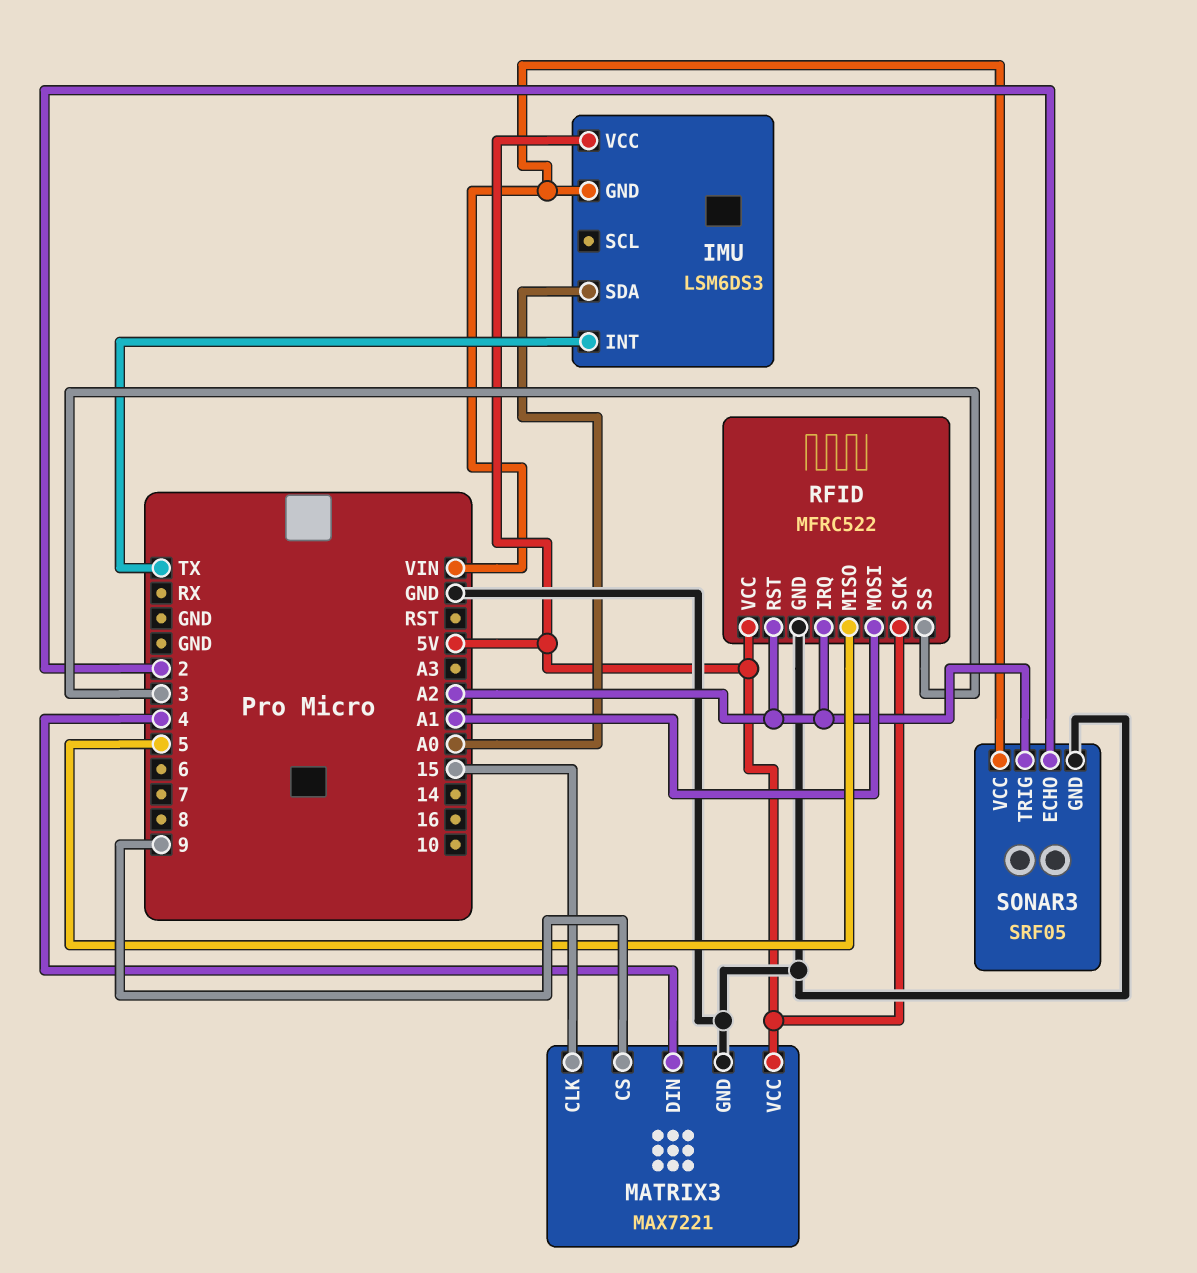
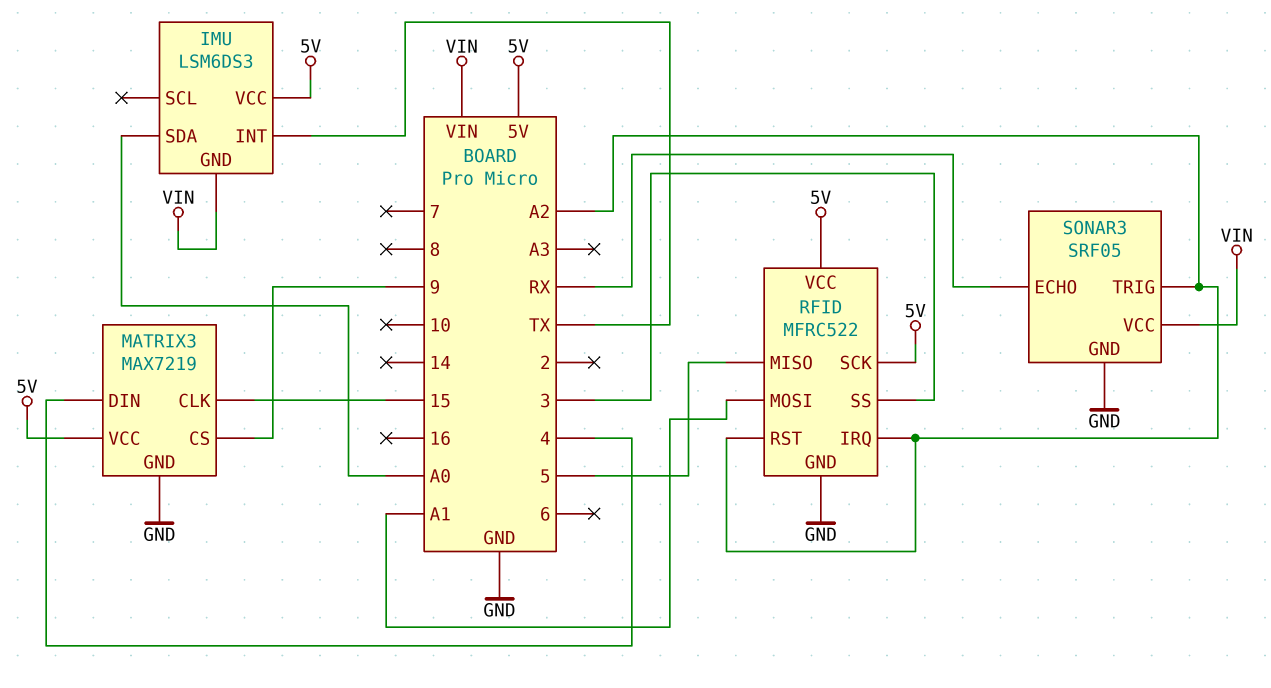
MATRIX3: MAX7221 -> MAX7219
SONAR3 pin ECHO: 2 -> RX

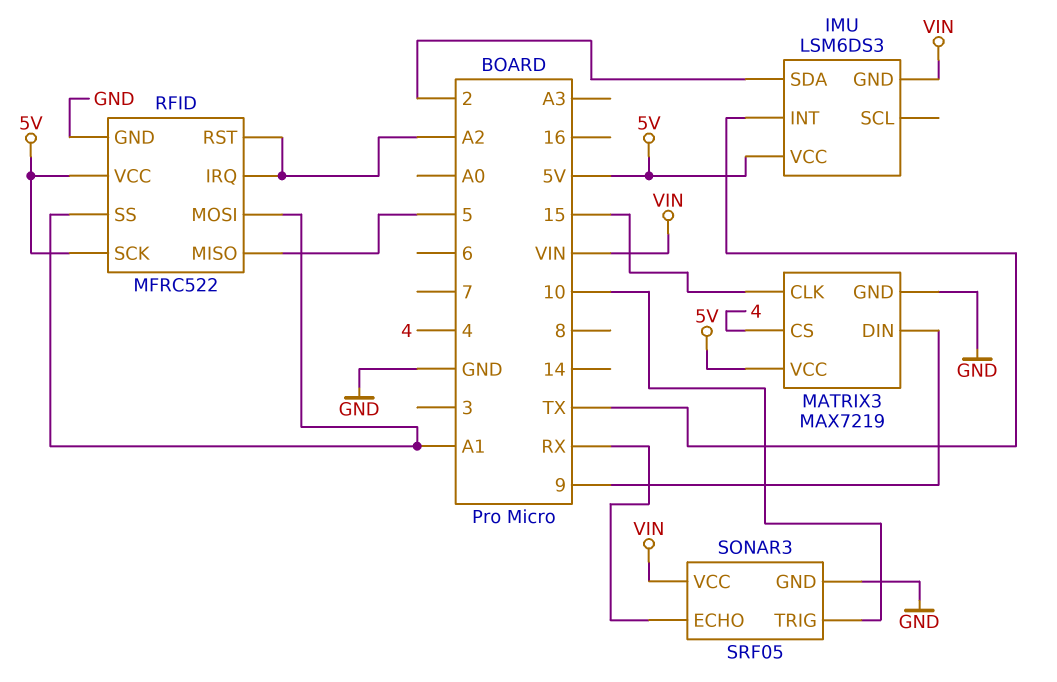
IMU pin SDA: A0 -> 2
MATRIX3 pin CS: 9 -> 4
MATRIX3 pin DIN: 4 -> 9
RFID pin SS: 3 -> A1
SONAR3 pin TRIG: A2 -> 10

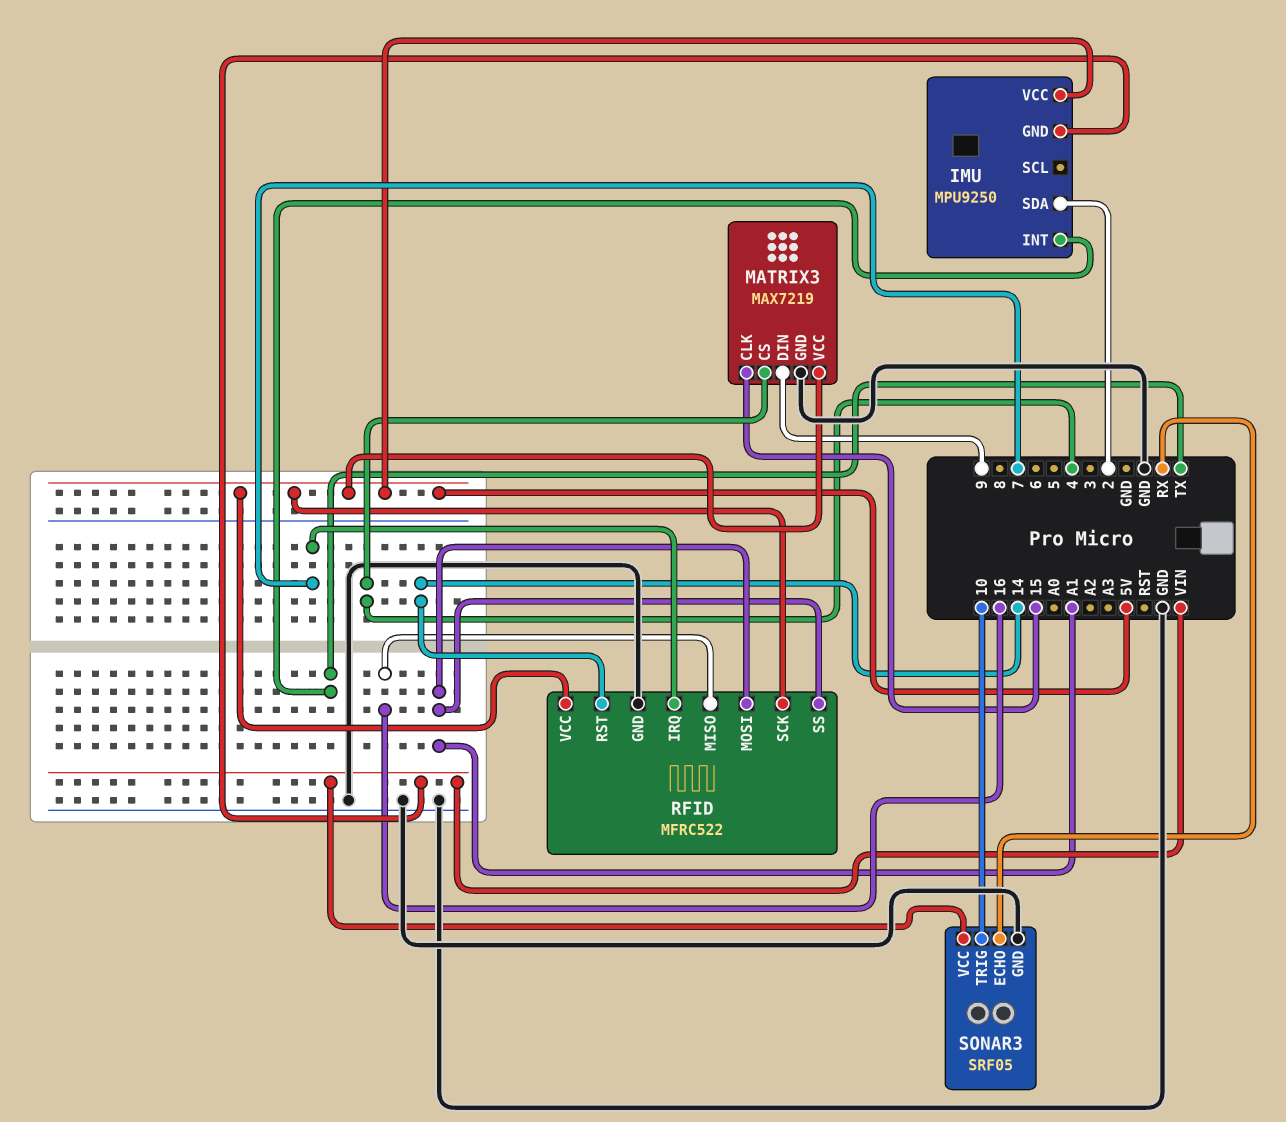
IMU: LSM6DS3 -> MPU9250
RFID pin IRQ: A2 -> 7
RFID pin MISO: 5 -> 16
RFID pin RST: A2 -> 14

